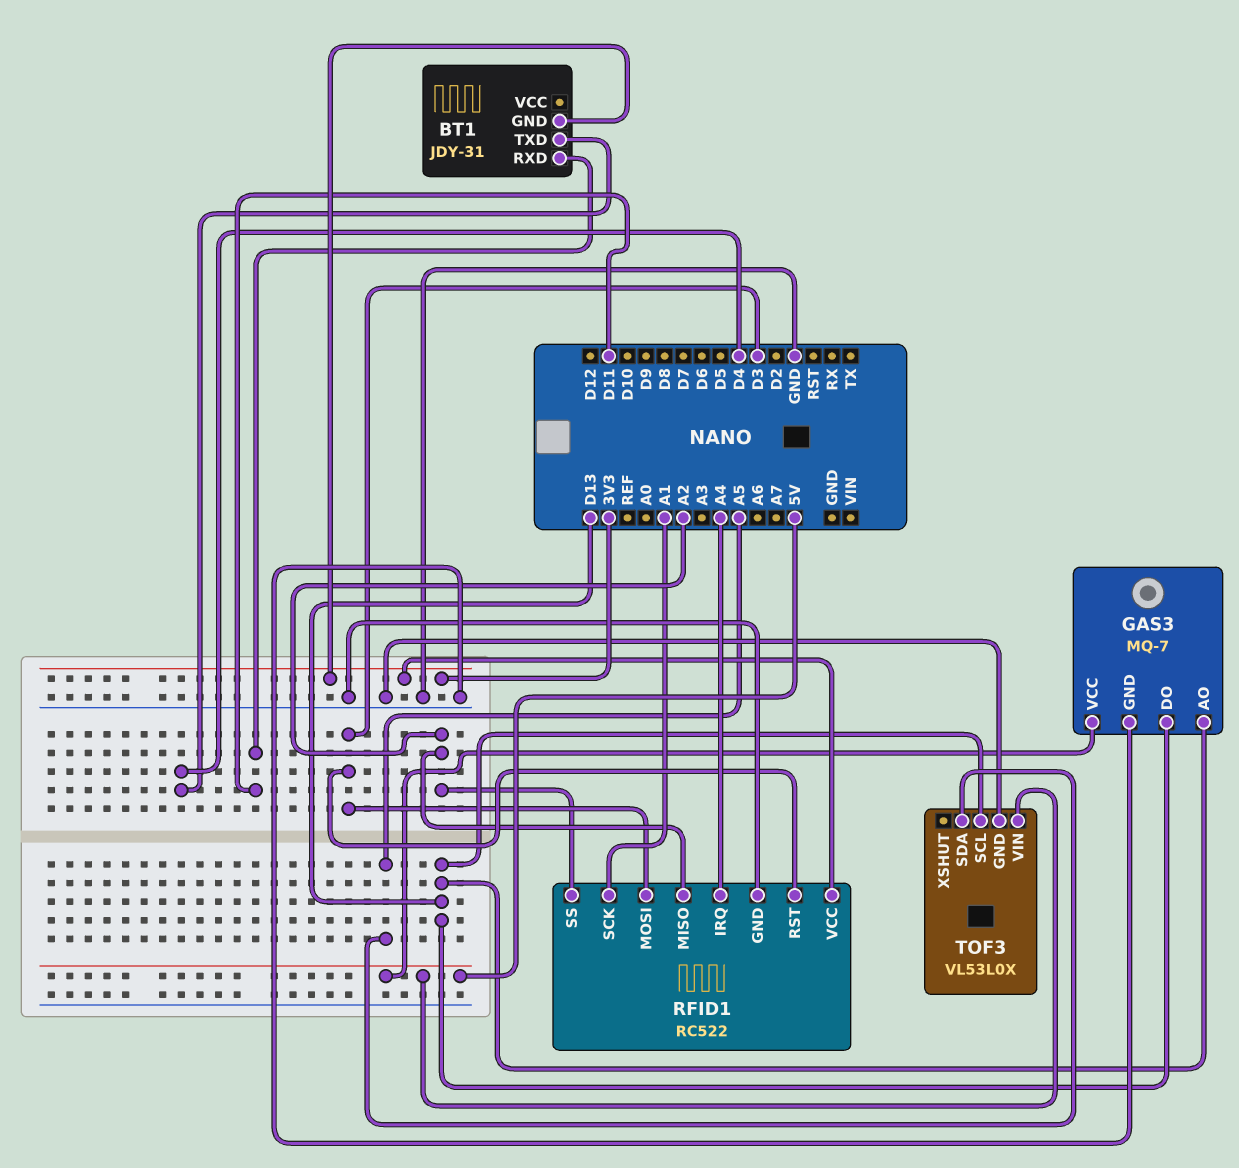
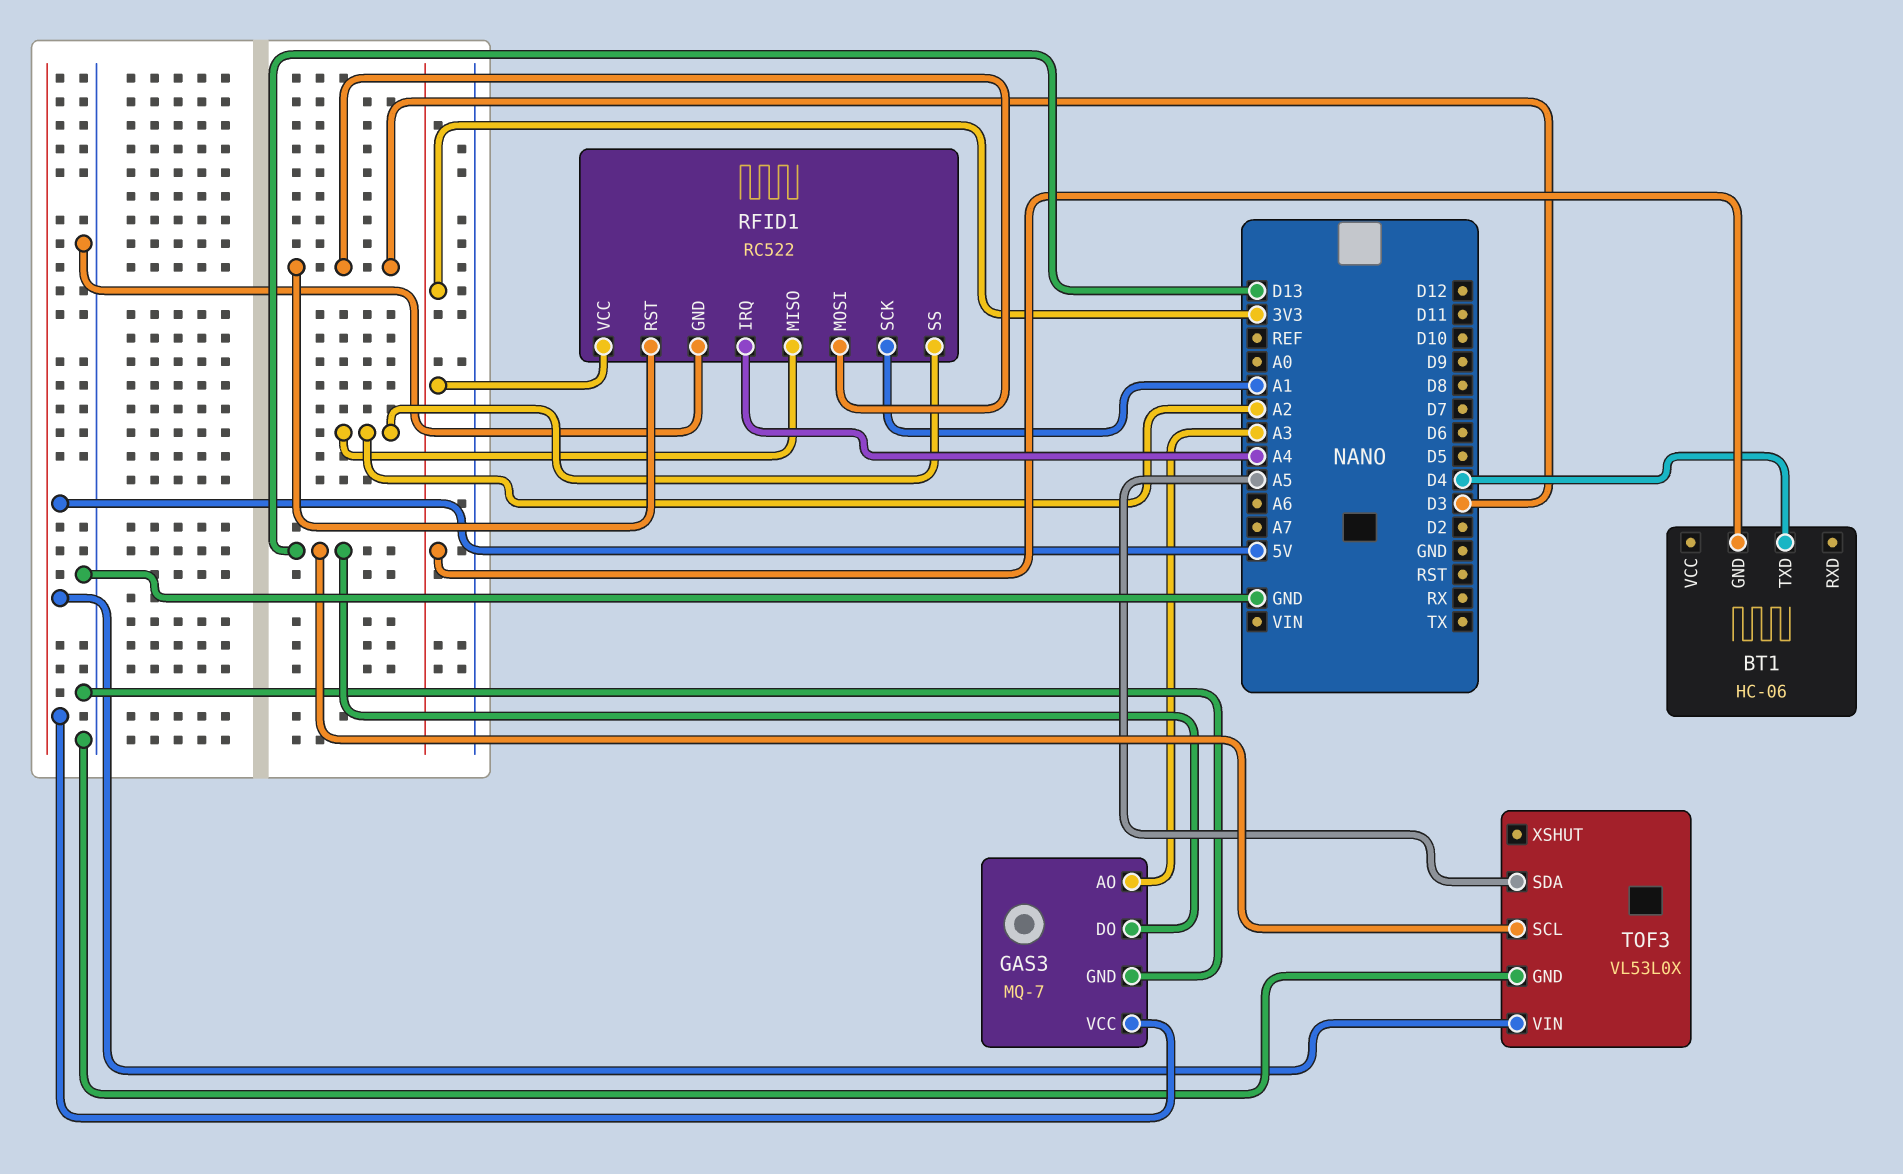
BT1: JDY-31 -> HC-06
BT1 pin RXD: D11 -> none
GAS3 pin AO: D13 -> A3

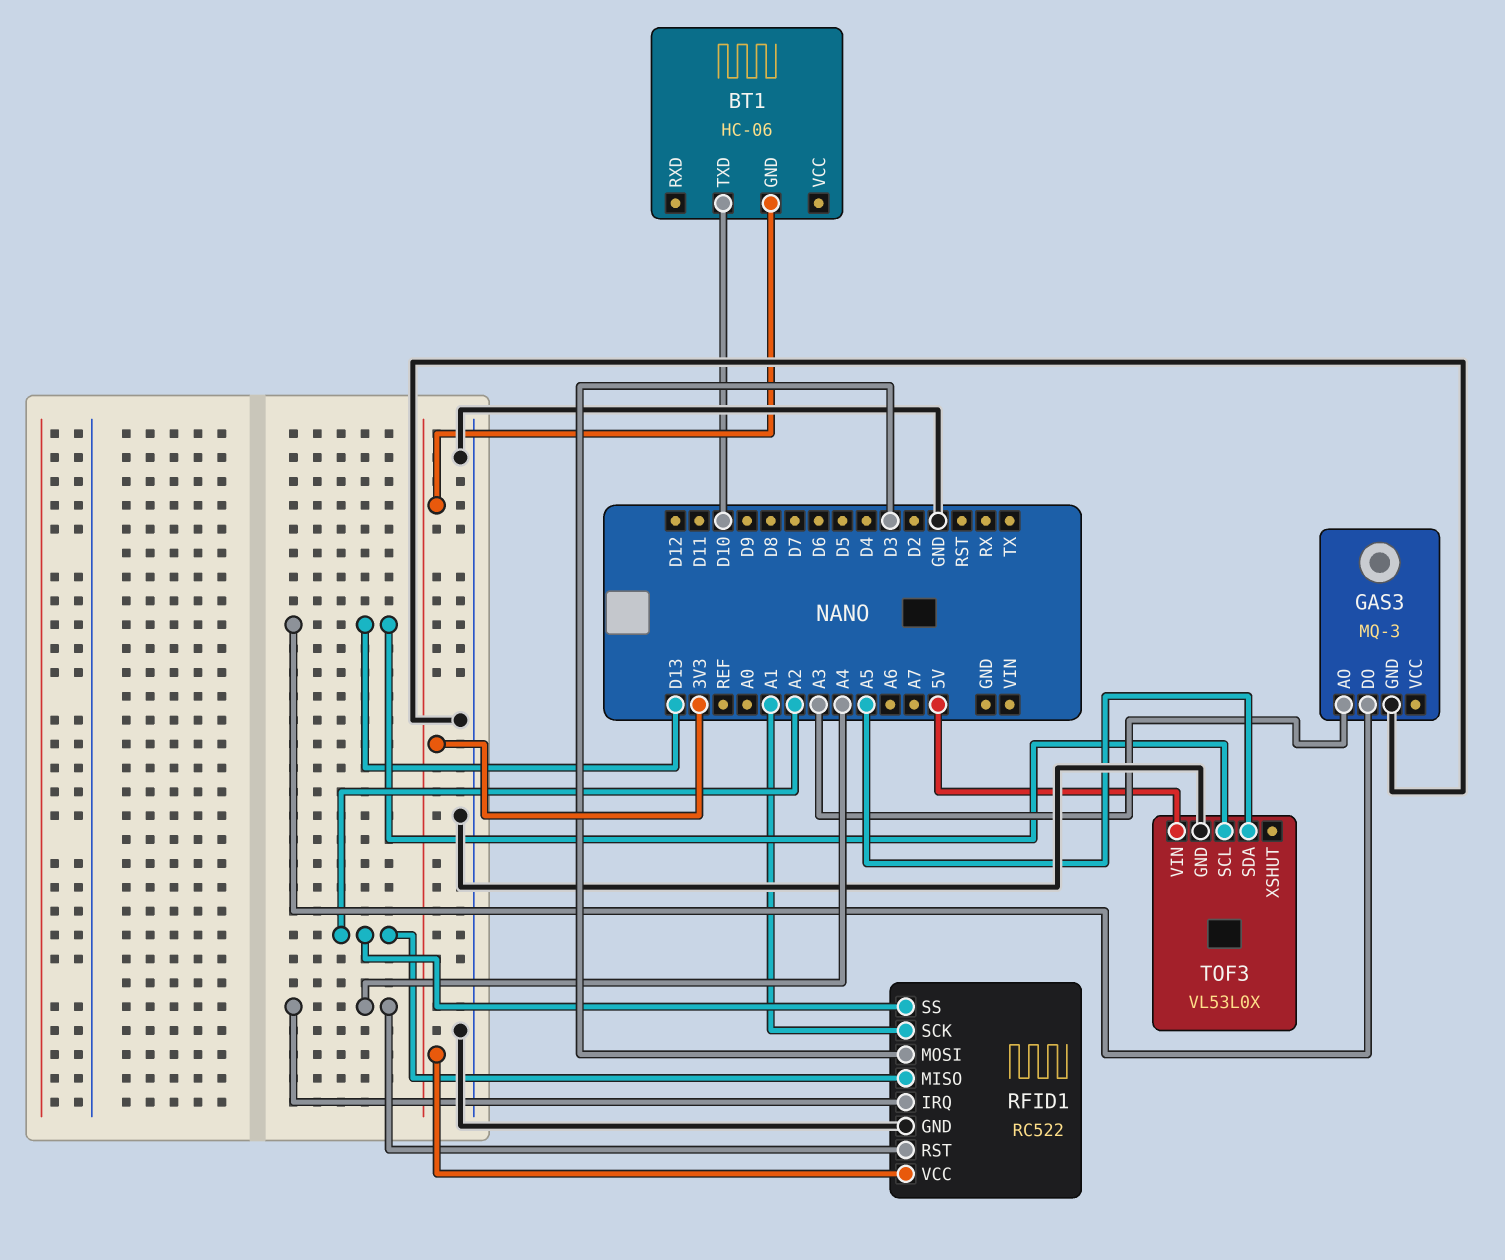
BT1 pin TXD: D4 -> D10
GAS3: MQ-7 -> MQ-3
GAS3 pin VCC: 5V -> none
RFID1 pin RST: D3 -> A4

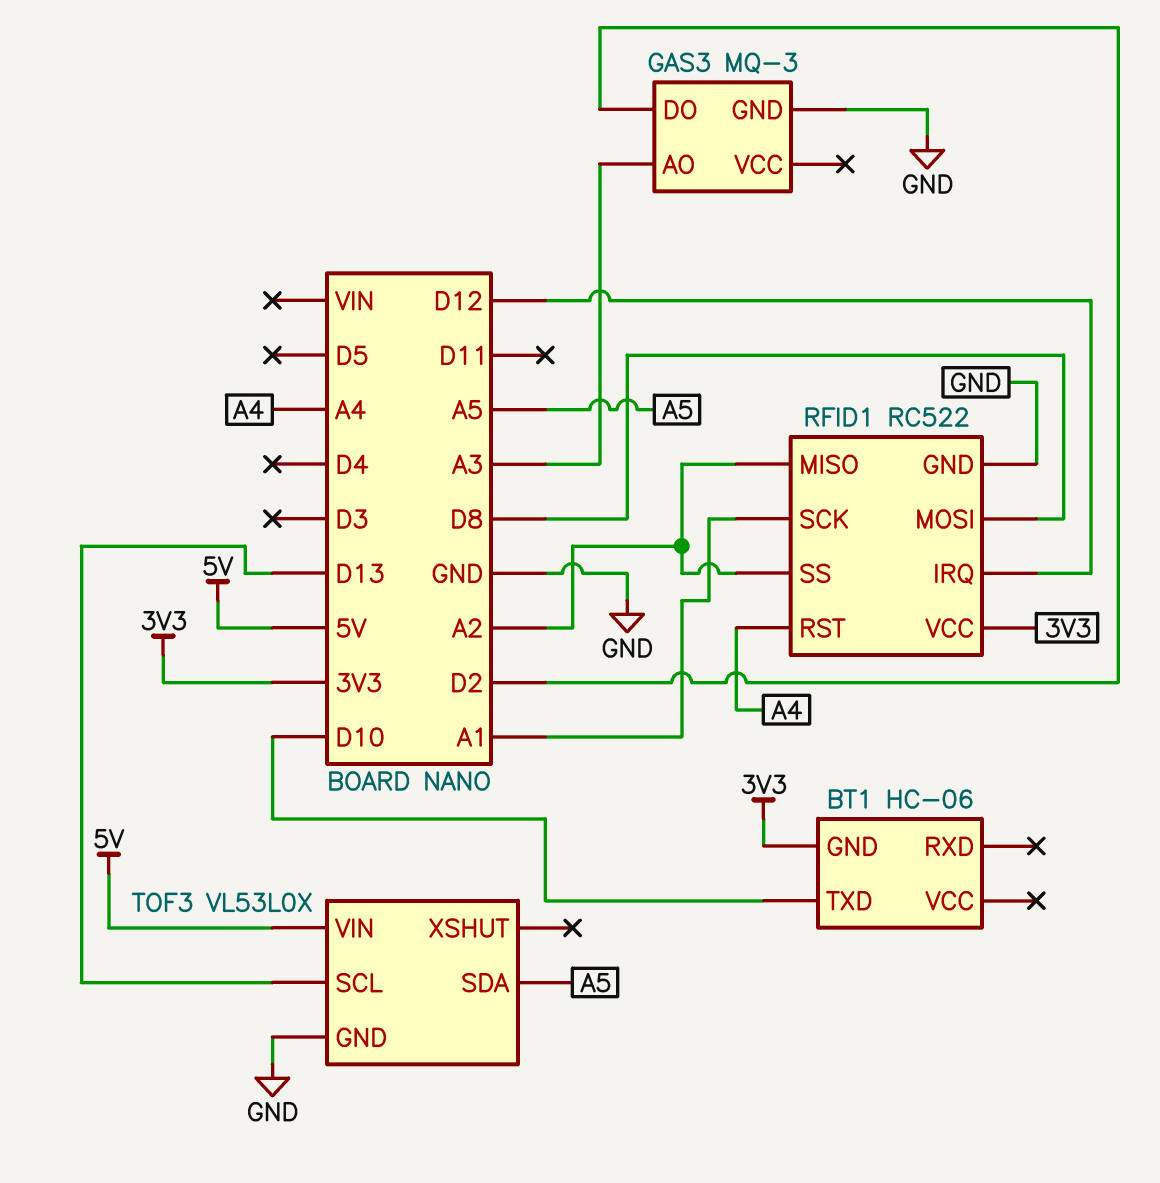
GAS3 pin DO: D13 -> D2
RFID1 pin IRQ: A4 -> D12
RFID1 pin MOSI: D3 -> D8

